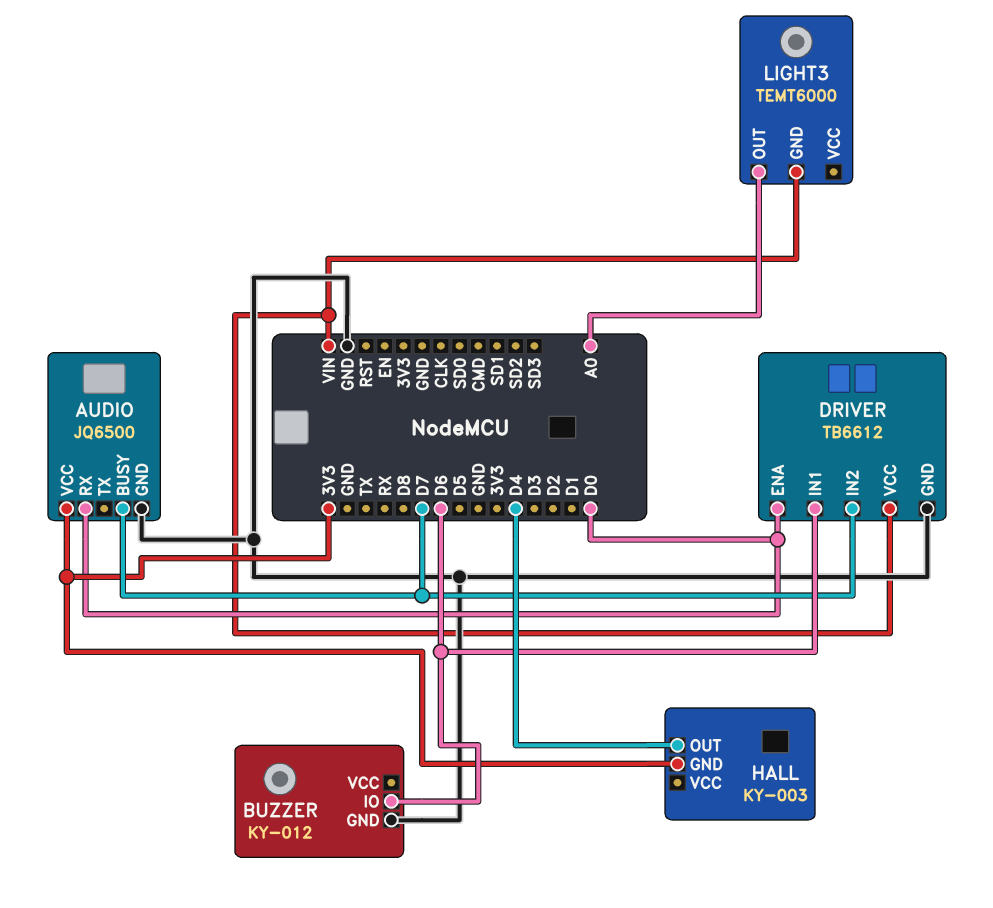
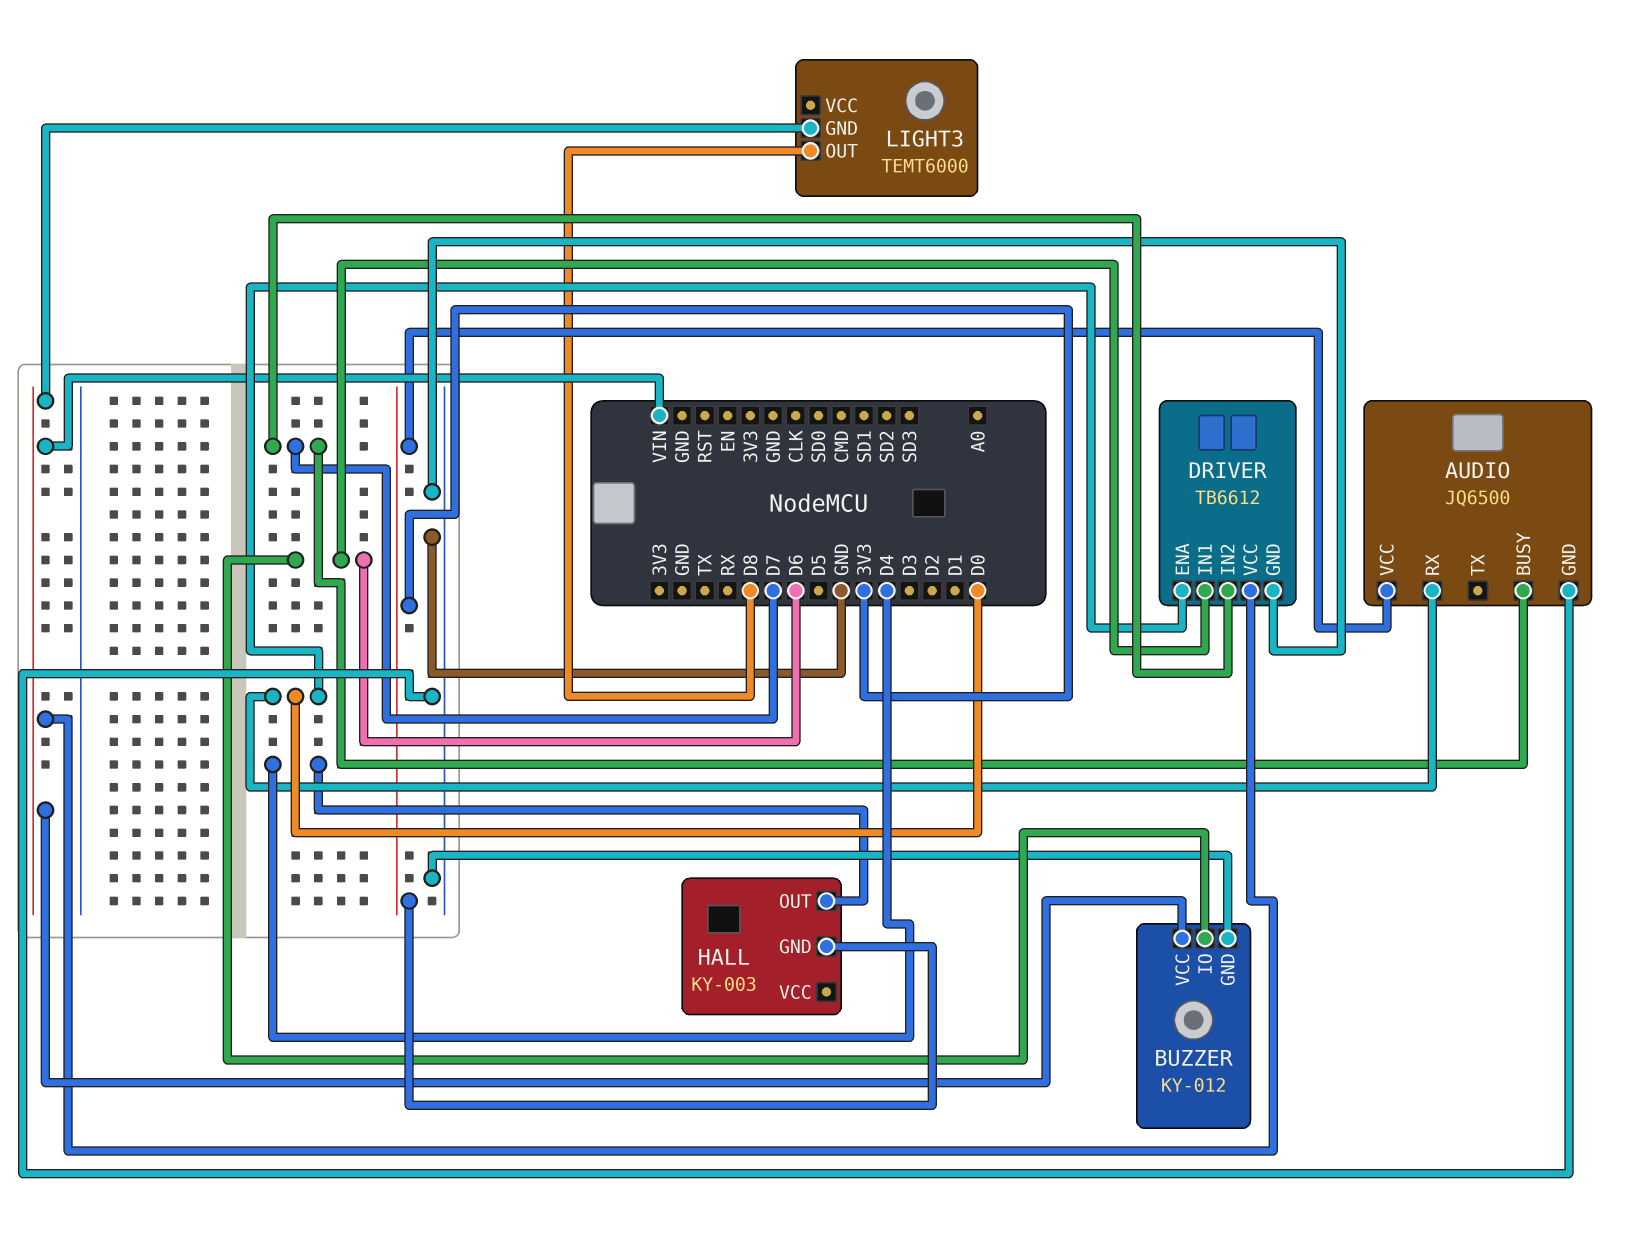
BUZZER pin VCC: none -> VIN
LIGHT3 pin OUT: A0 -> D8

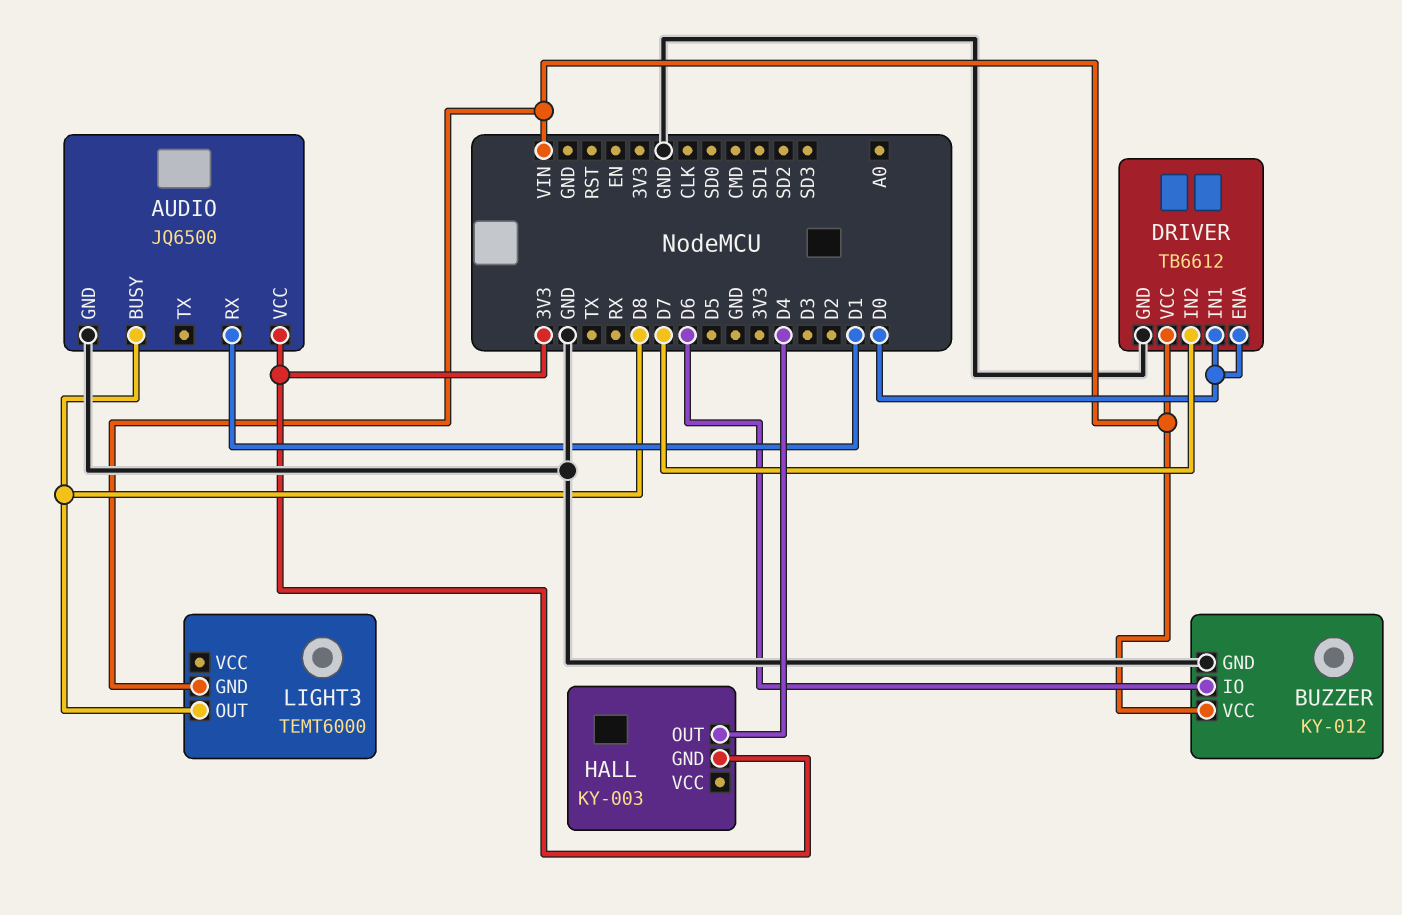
AUDIO pin BUSY: D7 -> D8
AUDIO pin RX: D0 -> D1
DRIVER pin IN1: D6 -> D0

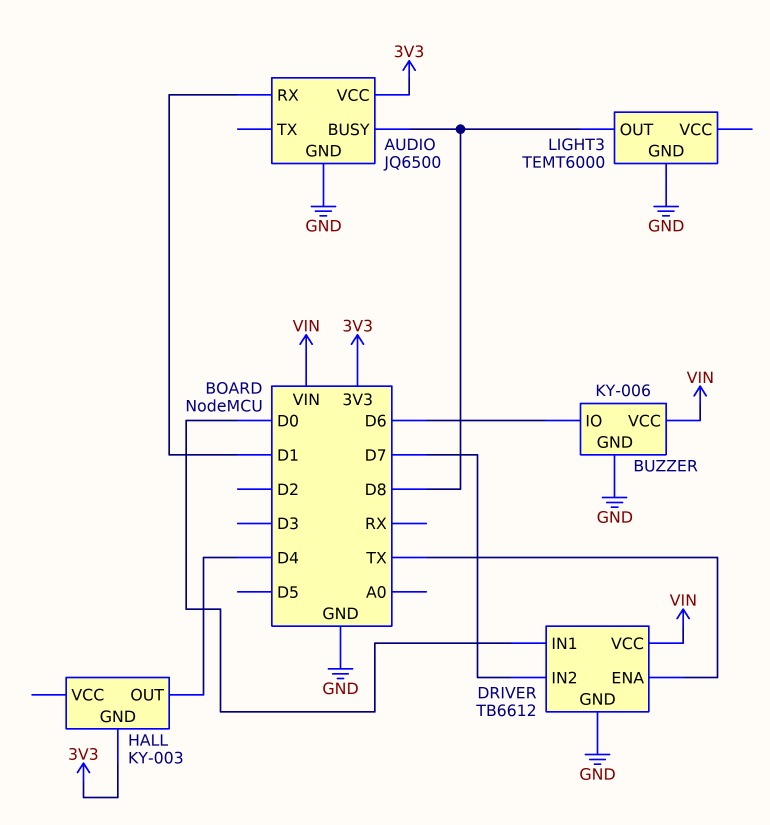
BUZZER: KY-012 -> KY-006
DRIVER pin ENA: D0 -> TX
LIGHT3 pin GND: VIN -> GND

